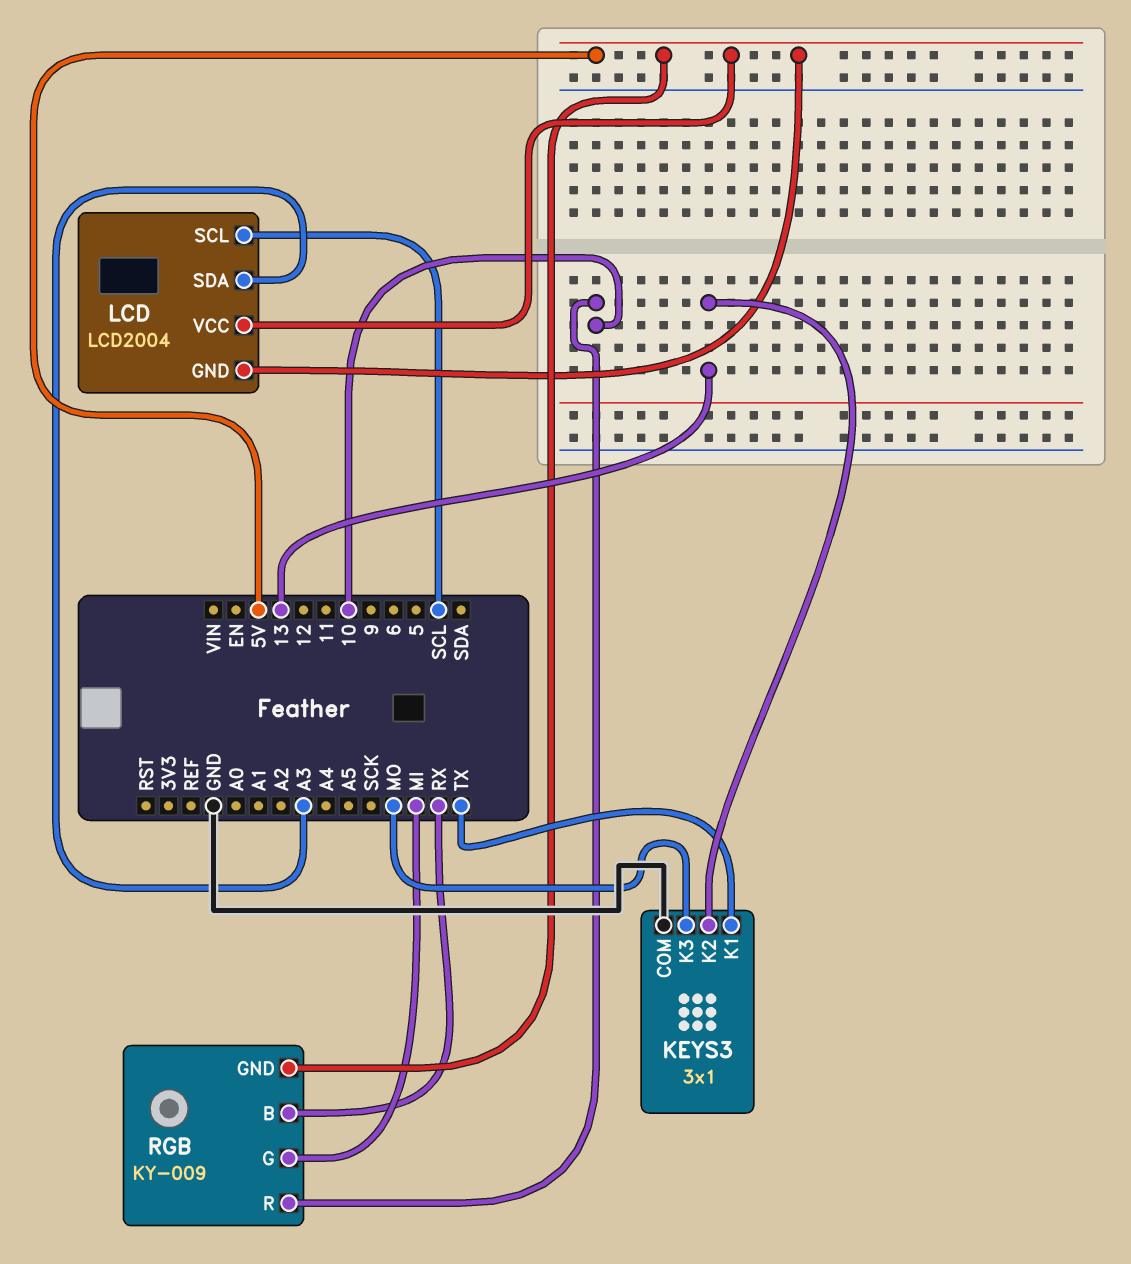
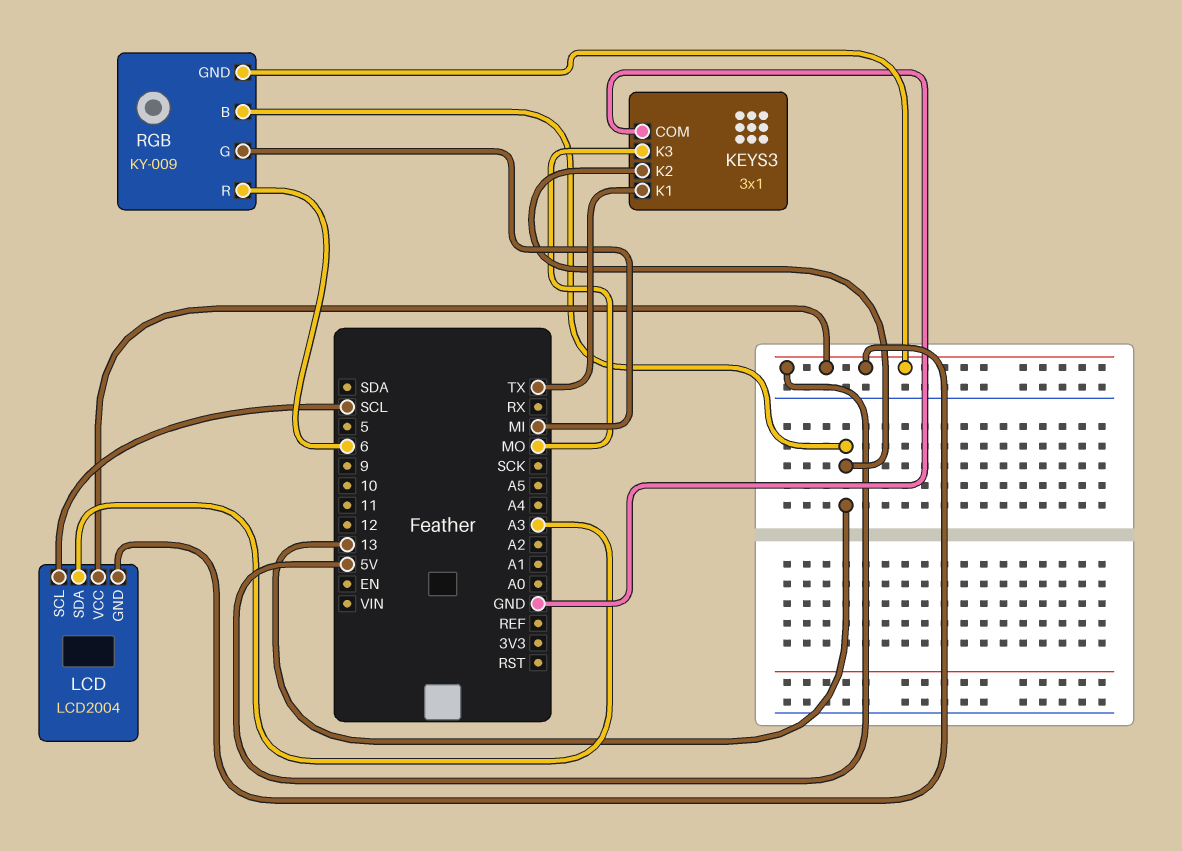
RGB pin B: RX -> 13
RGB pin R: 10 -> 6

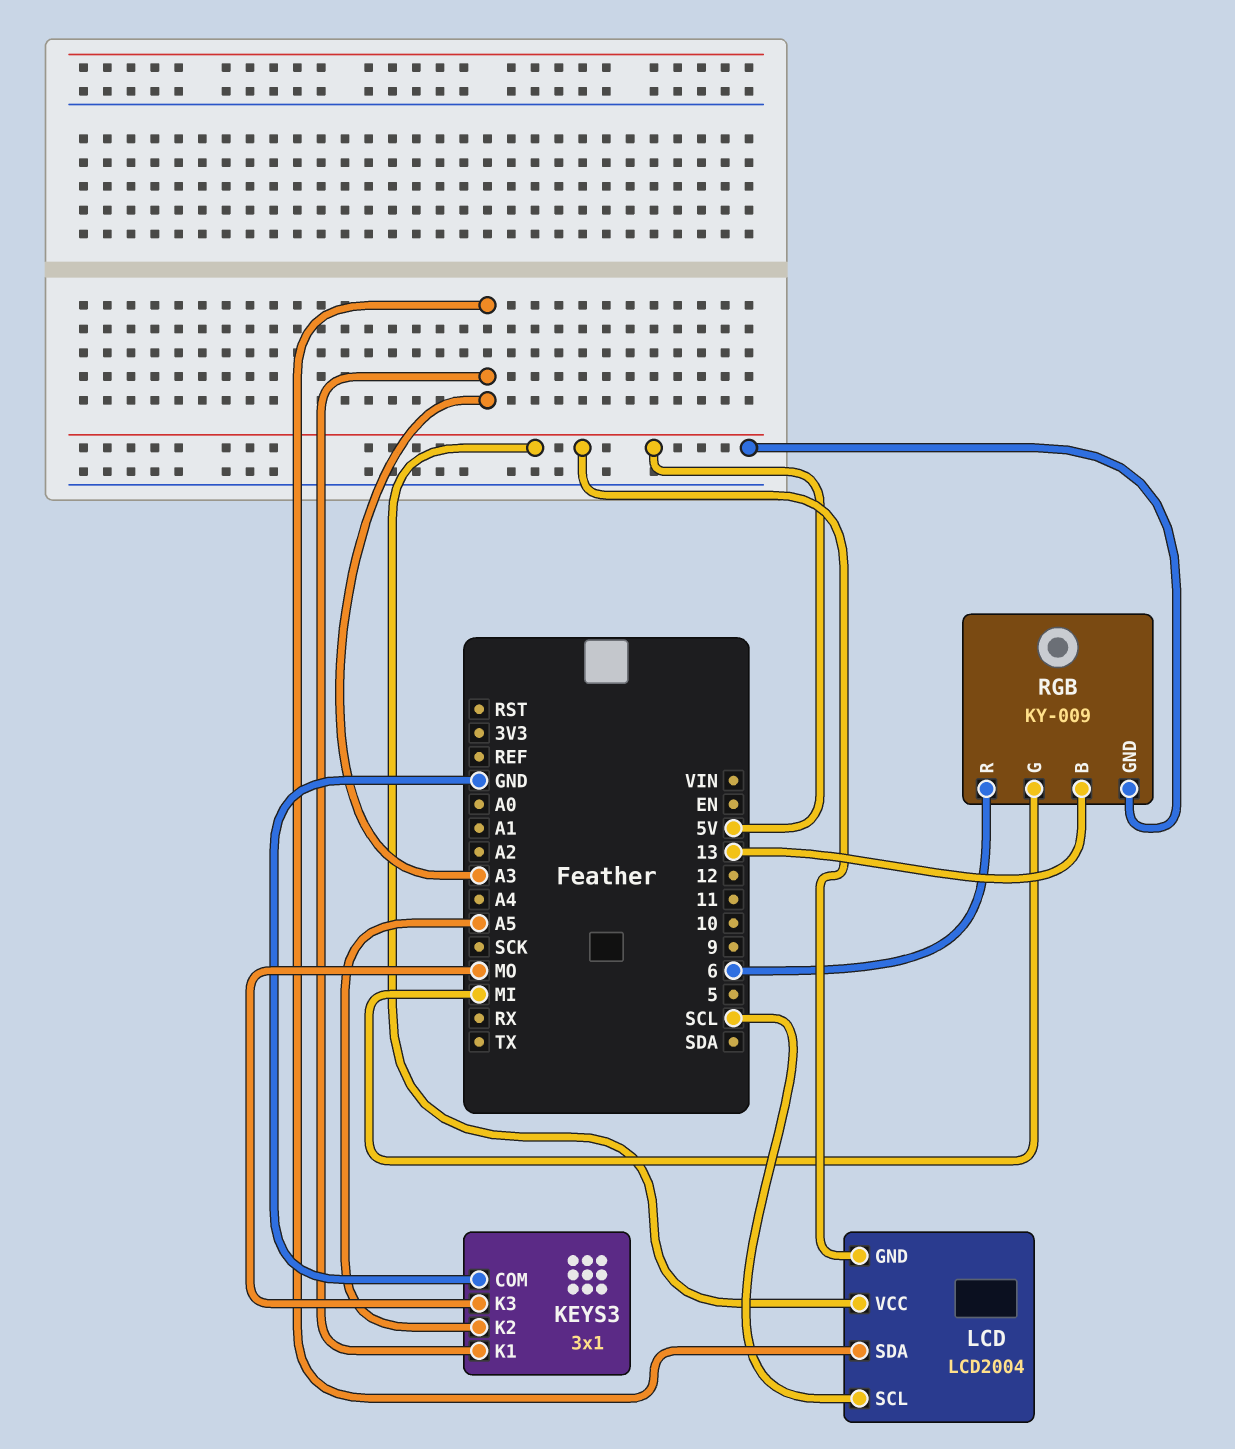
KEYS3 pin K1: TX -> A3
KEYS3 pin K2: 13 -> A5

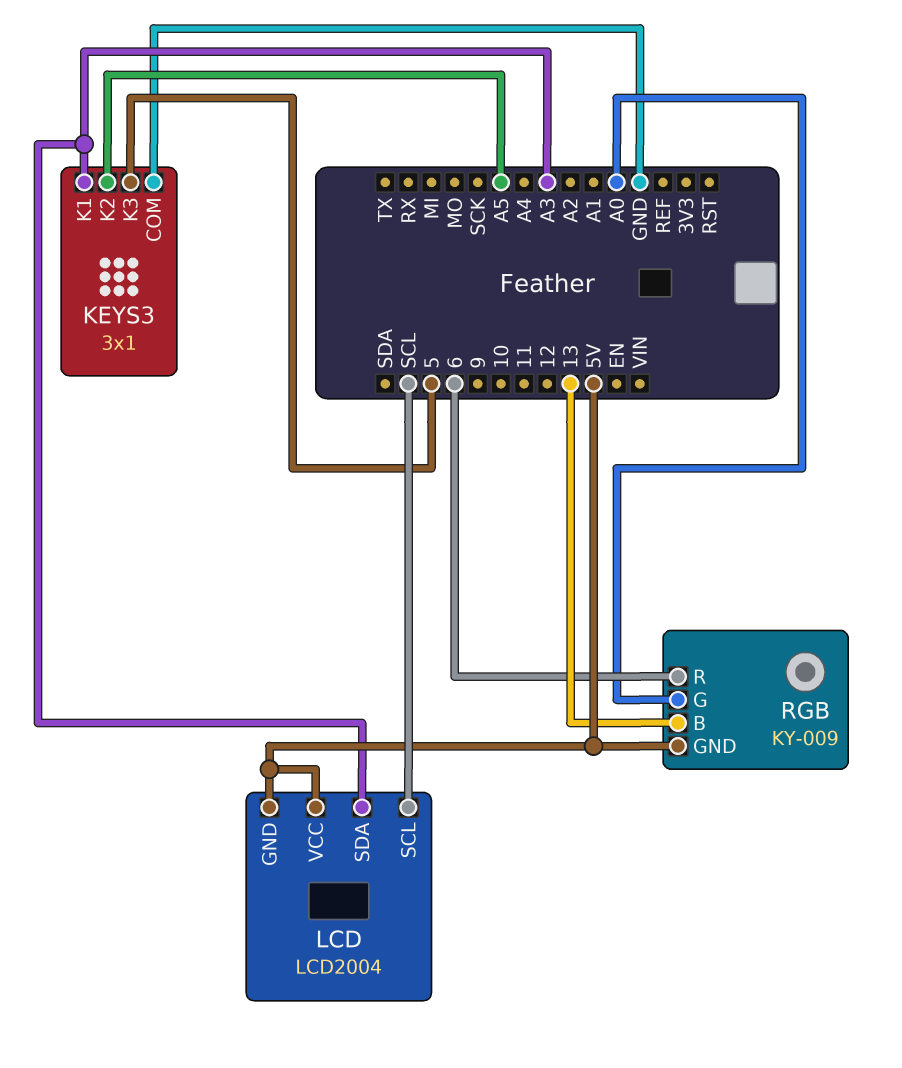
KEYS3 pin K3: MO -> 5
RGB pin G: MI -> A0

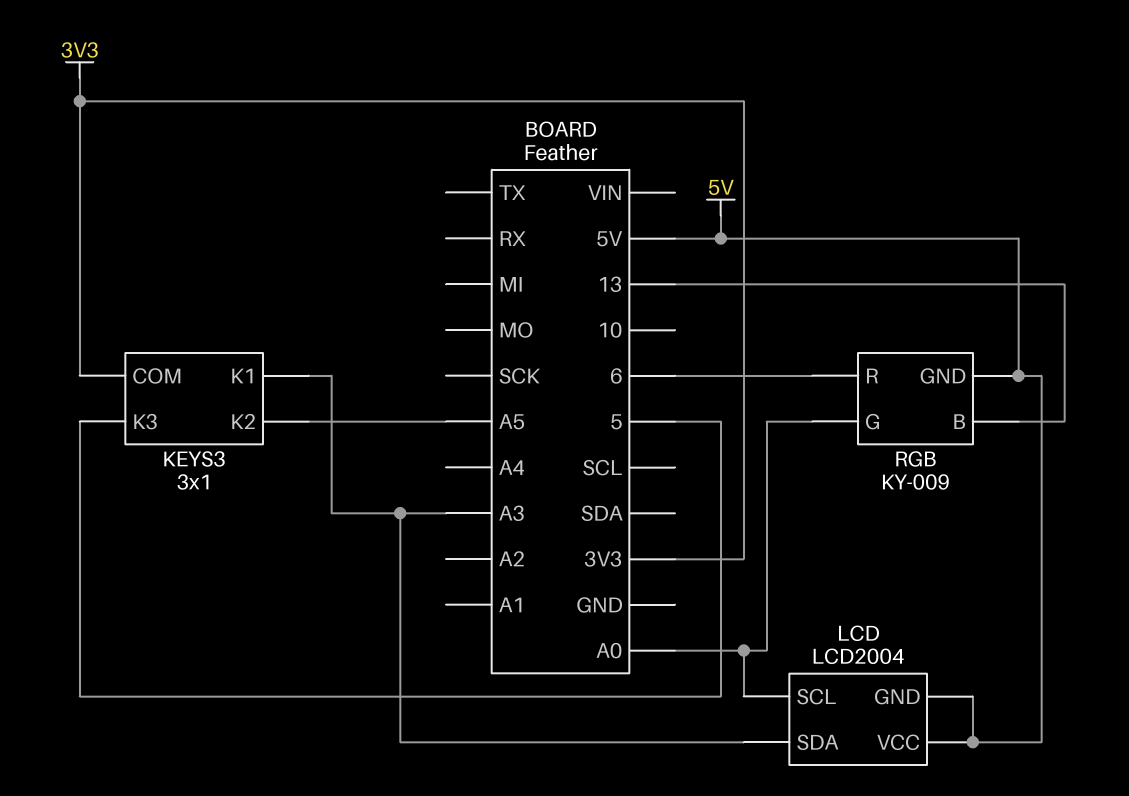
KEYS3 pin COM: GND -> 3V3
LCD pin SCL: SCL -> A0

